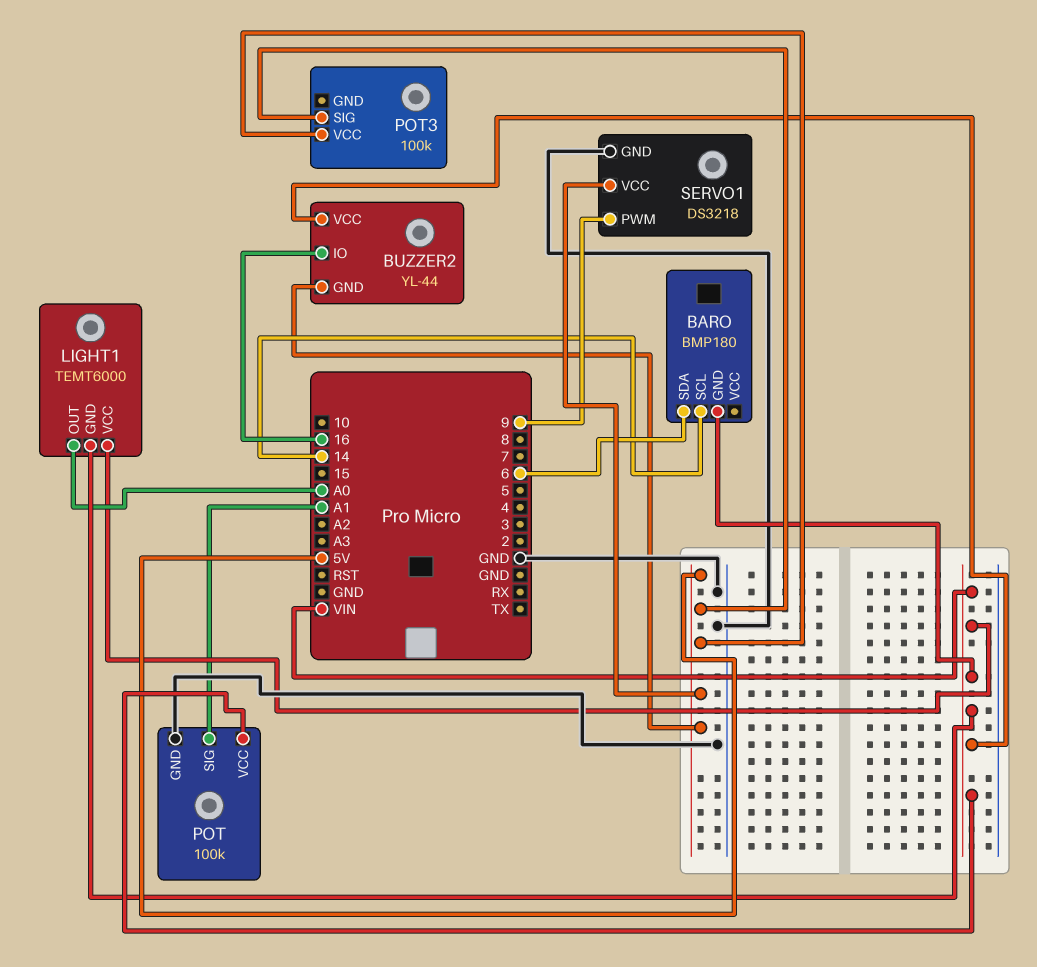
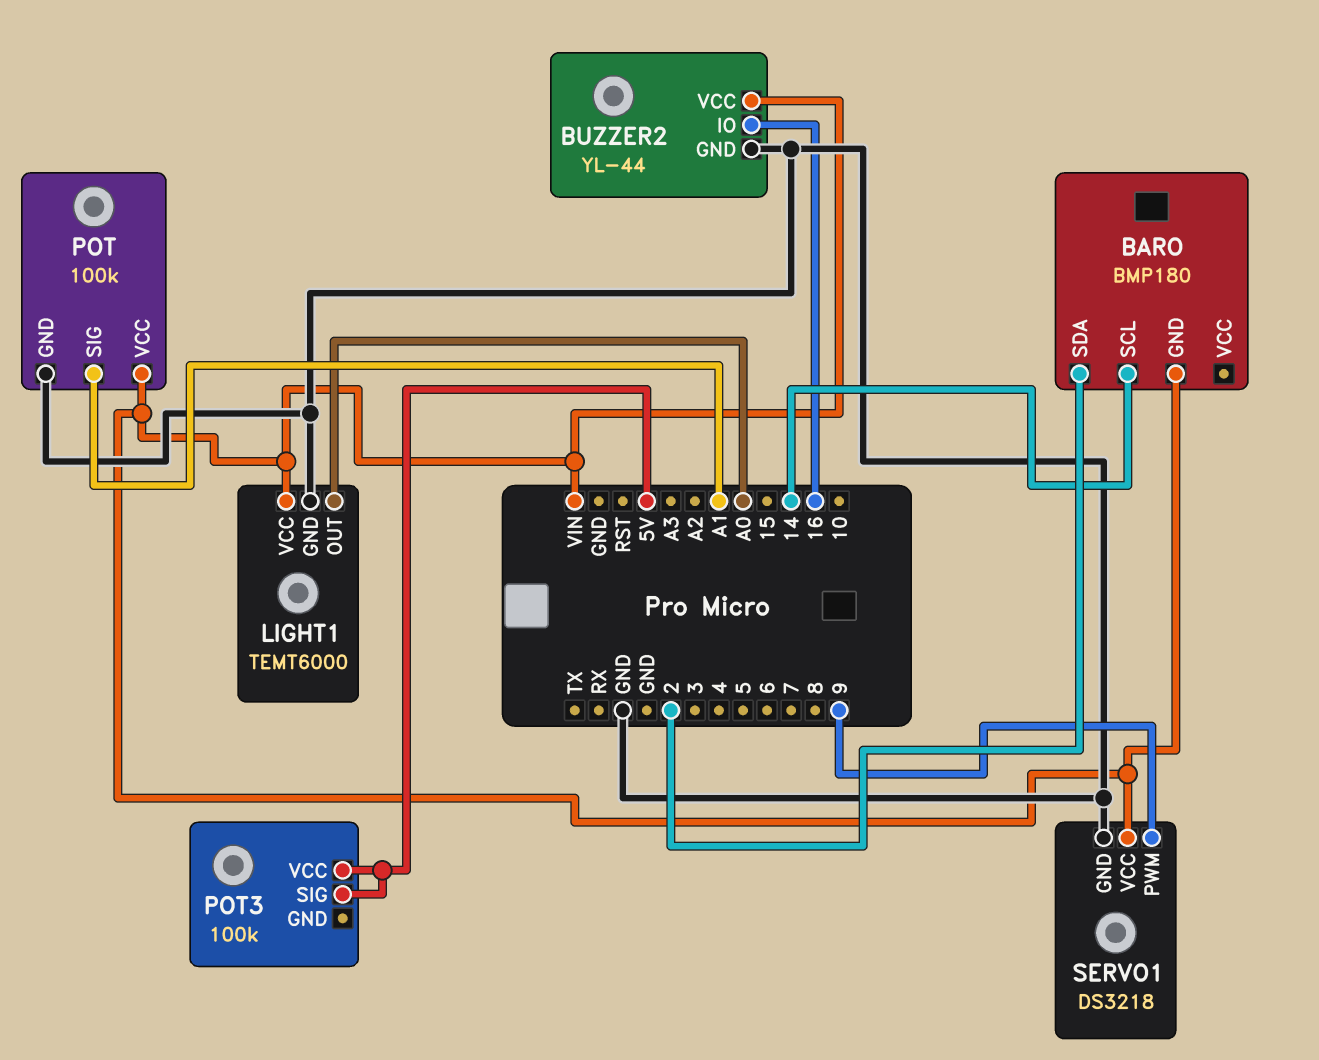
BARO pin SDA: 6 -> 2
BUZZER2 pin GND: 5V -> GND
LIGHT1 pin GND: VIN -> GND
SERVO1 pin VCC: 5V -> VIN

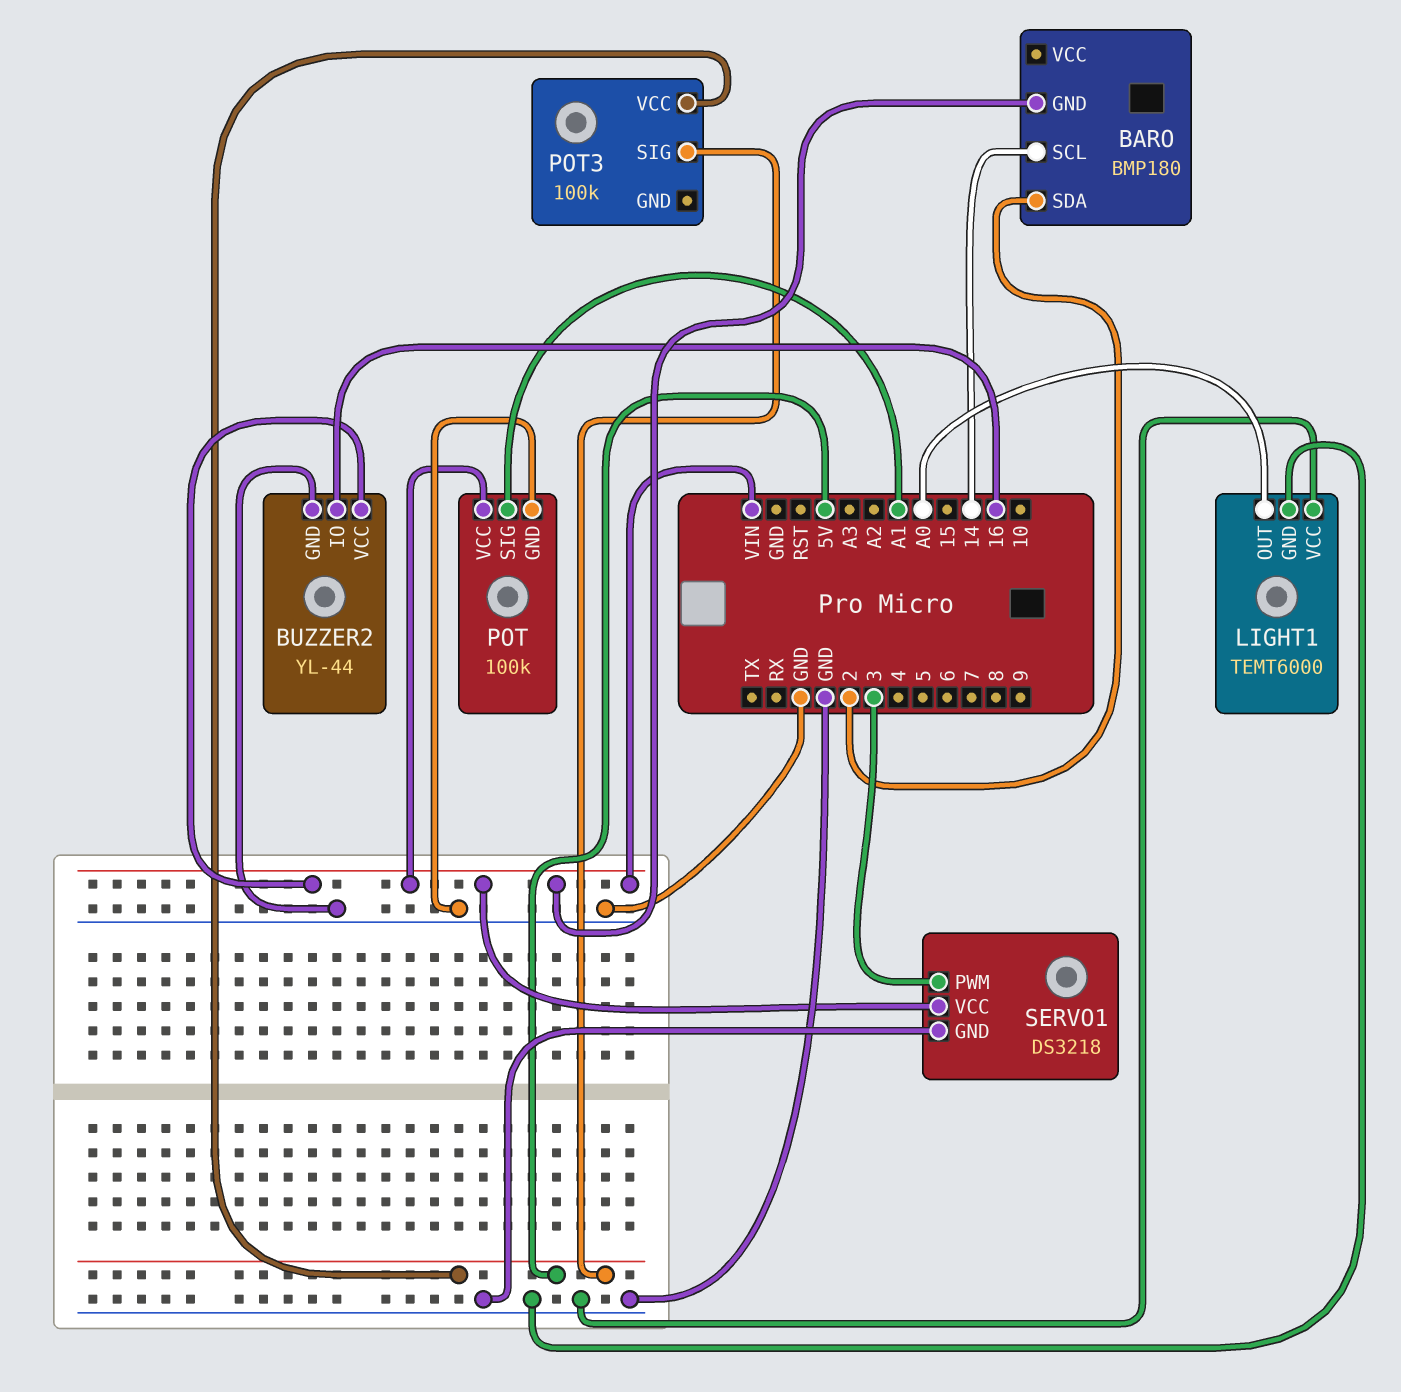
LIGHT1 pin VCC: VIN -> GND
SERVO1 pin PWM: 9 -> 3

